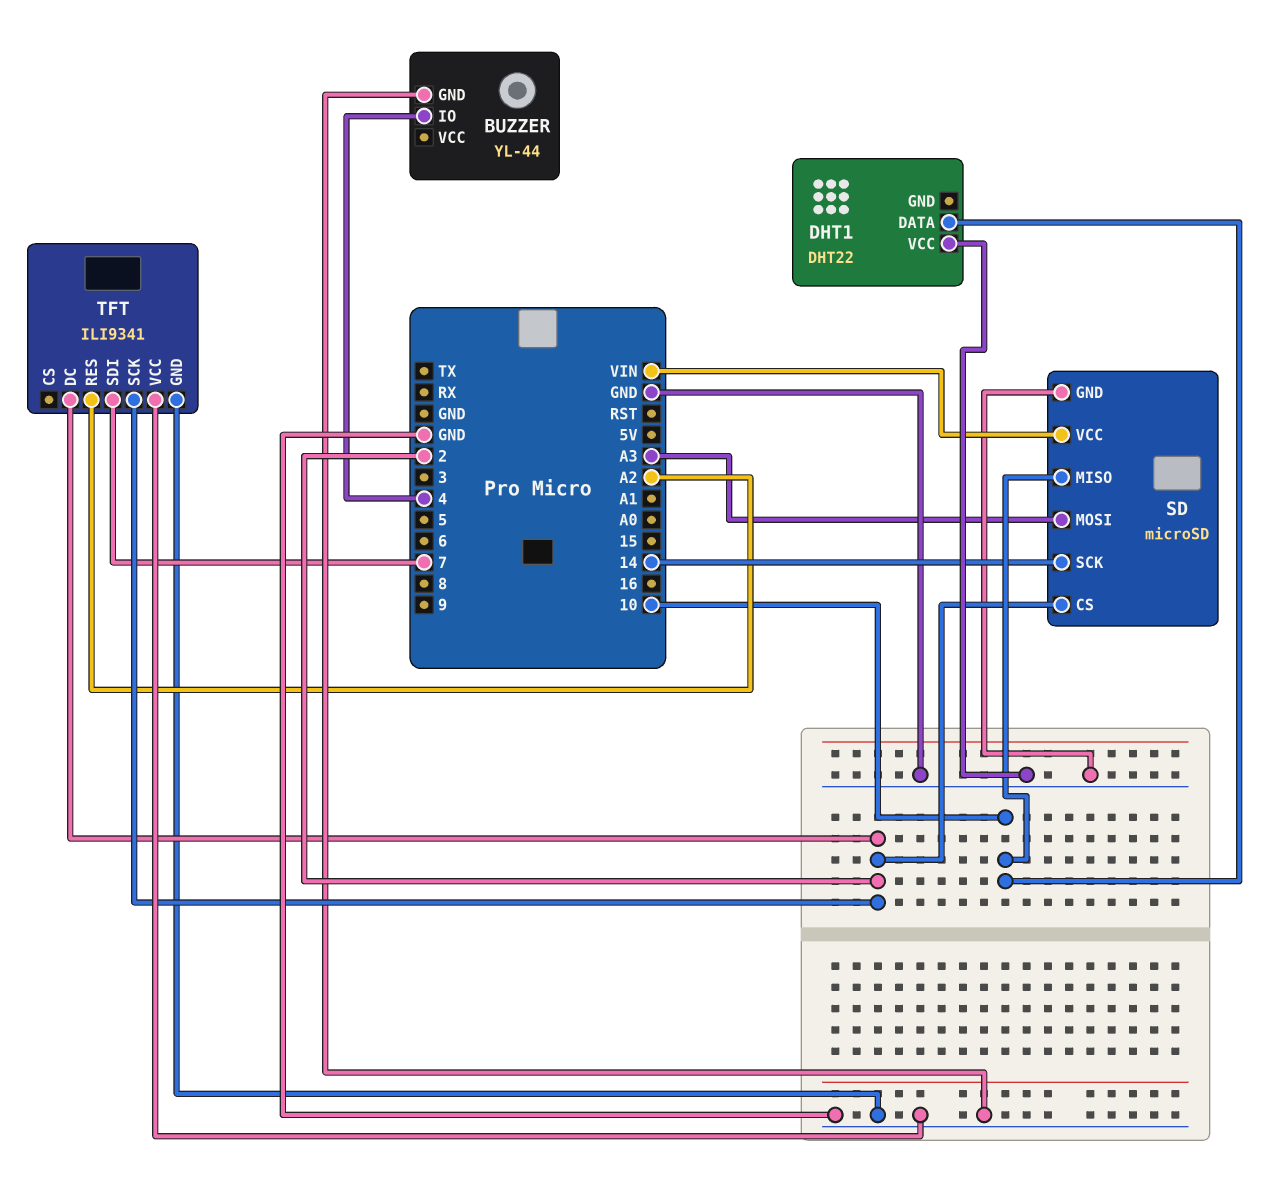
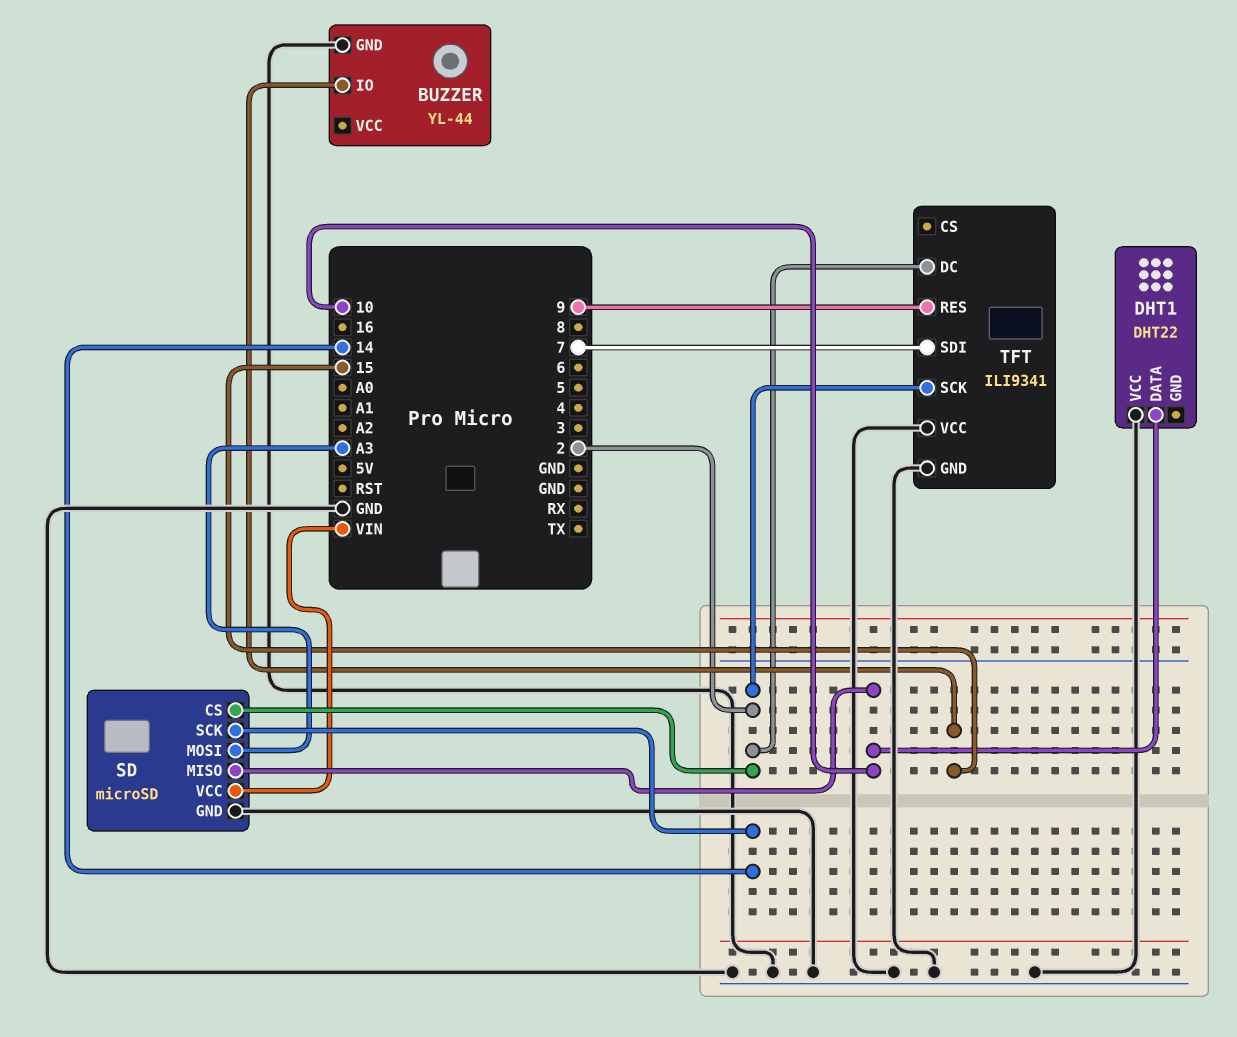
BUZZER pin IO: 4 -> 15
TFT pin RES: A2 -> 9

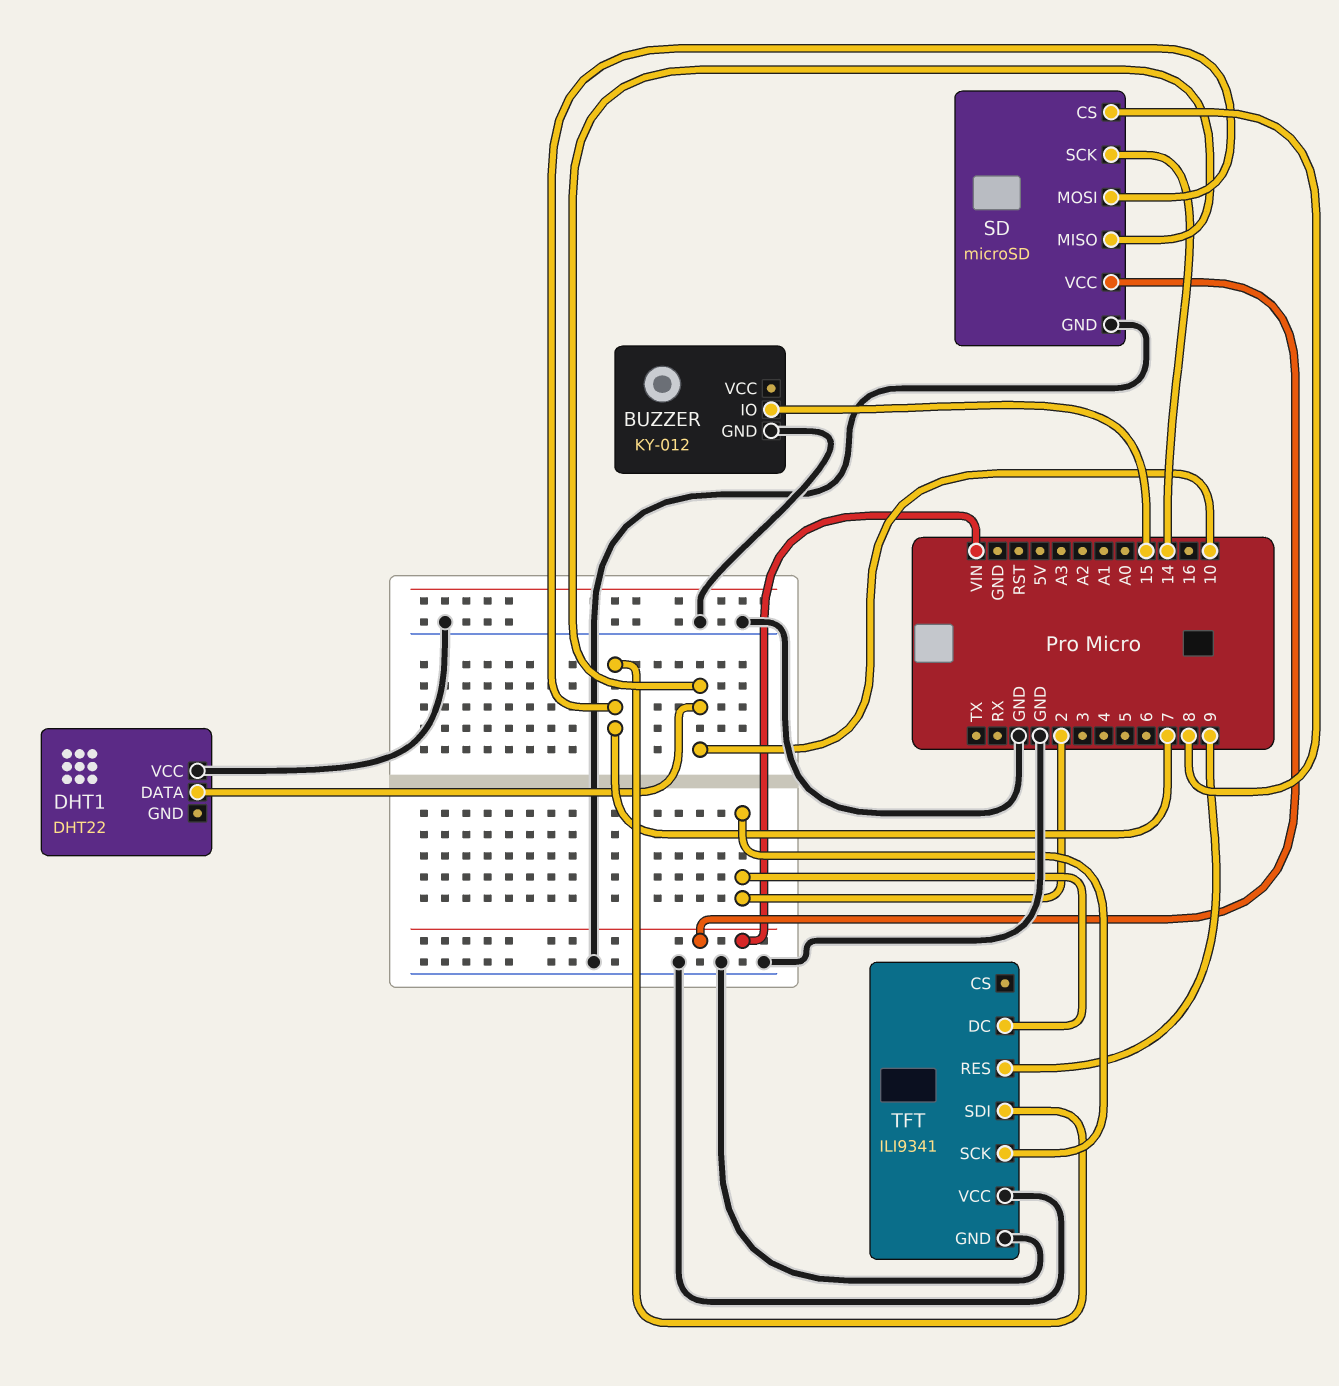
BUZZER: YL-44 -> KY-012
SD pin CS: 2 -> 8
SD pin MOSI: A3 -> 7

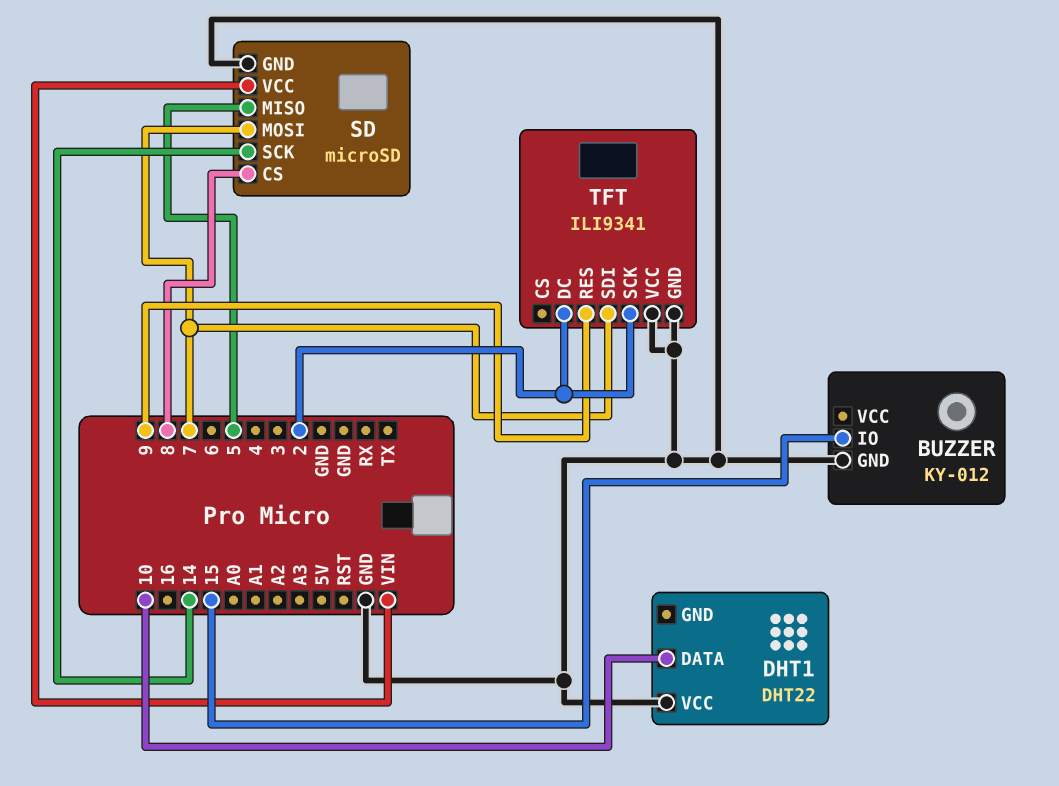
SD pin MISO: 10 -> 5

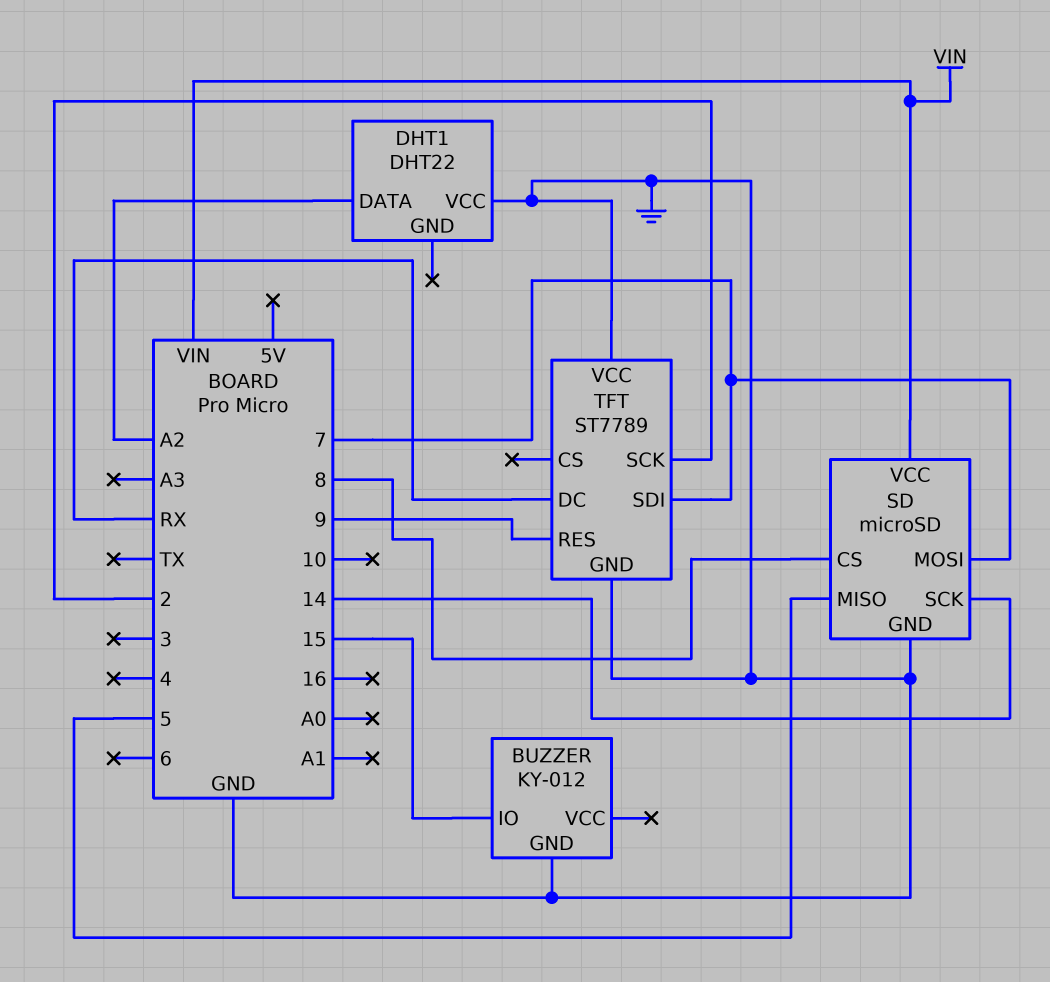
DHT1 pin DATA: 10 -> A2
TFT: ILI9341 -> ST7789
TFT pin DC: 2 -> RX

